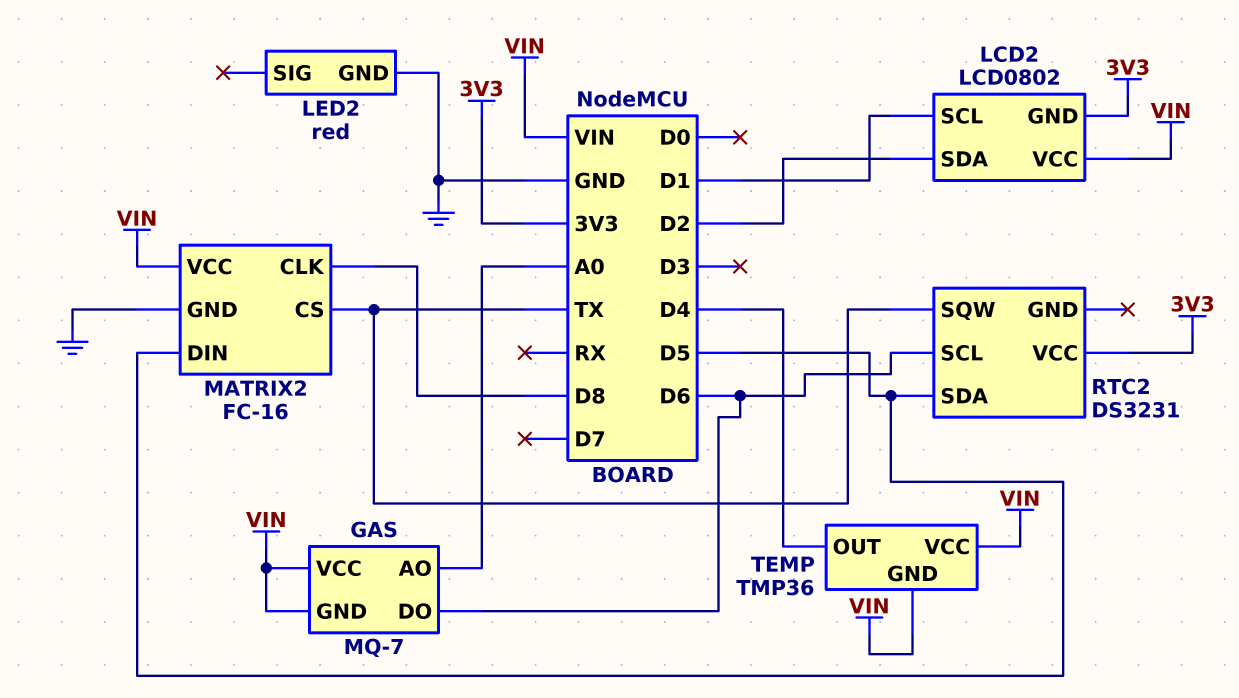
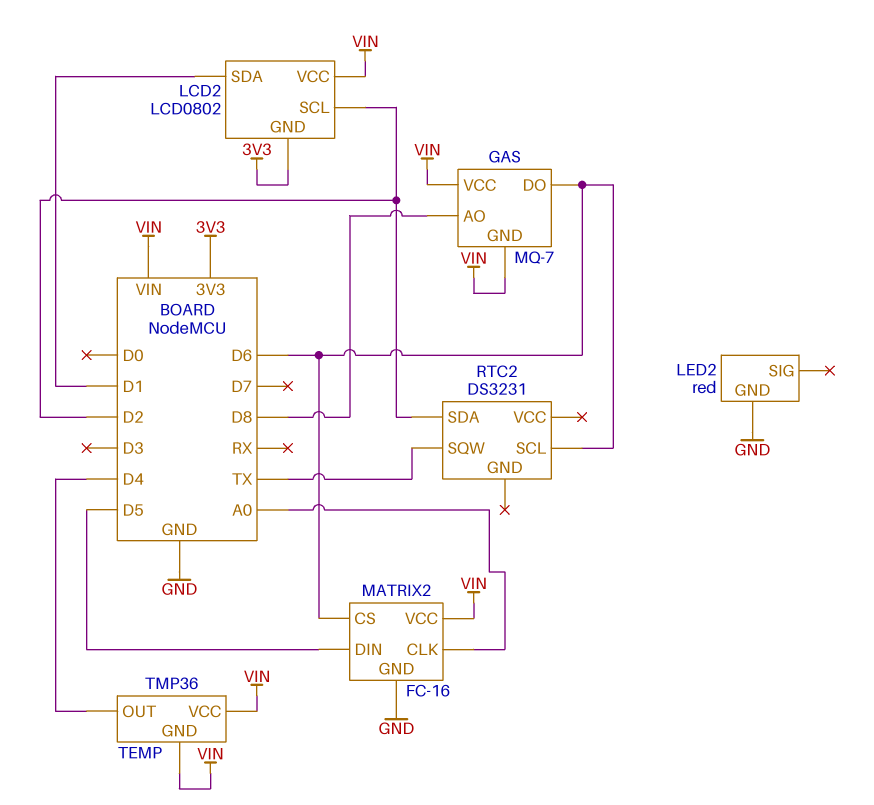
GAS pin AO: A0 -> D8
LCD2 pin SCL: D1 -> D2
LCD2 pin SDA: D2 -> D1
MATRIX2 pin CLK: D8 -> A0
MATRIX2 pin CS: TX -> D6
RTC2 pin SDA: D5 -> D2
RTC2 pin VCC: 3V3 -> none

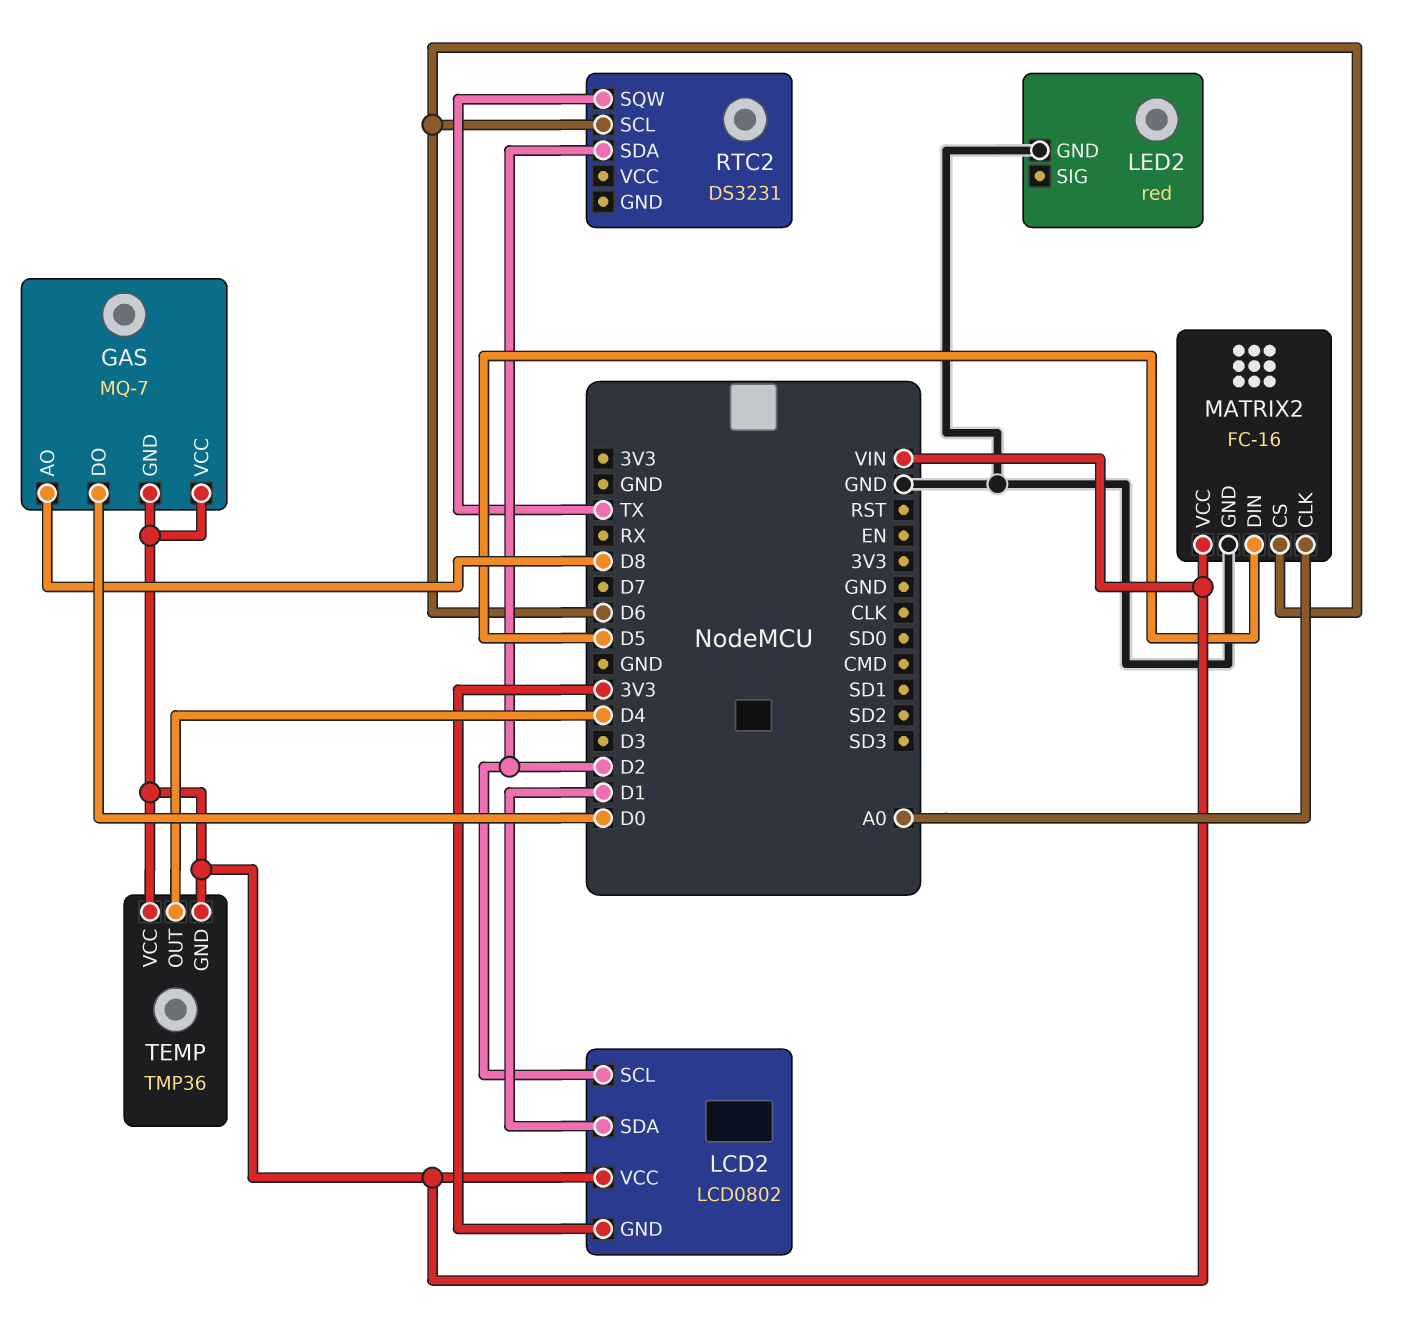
GAS pin DO: D6 -> D0

